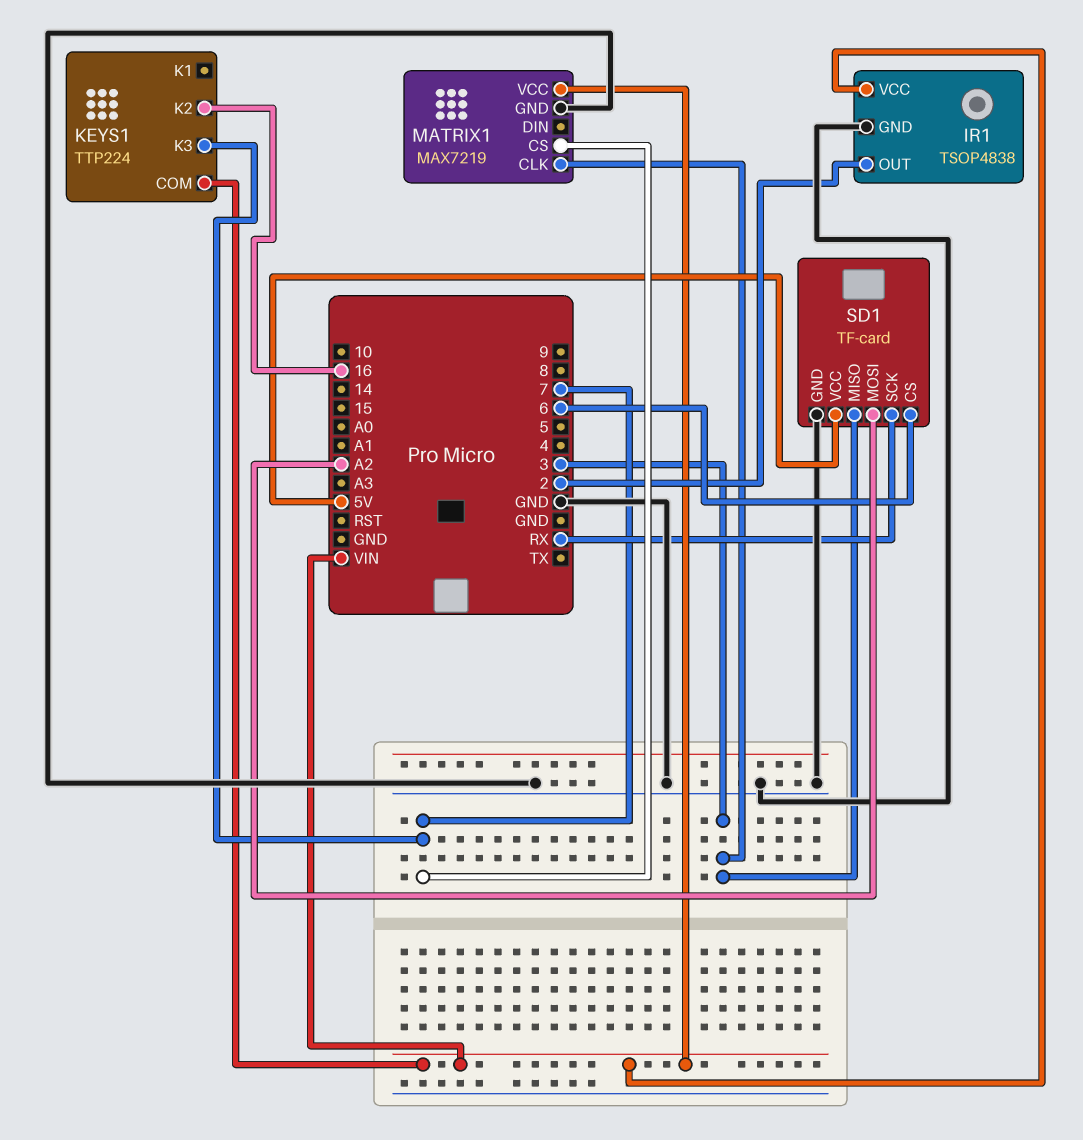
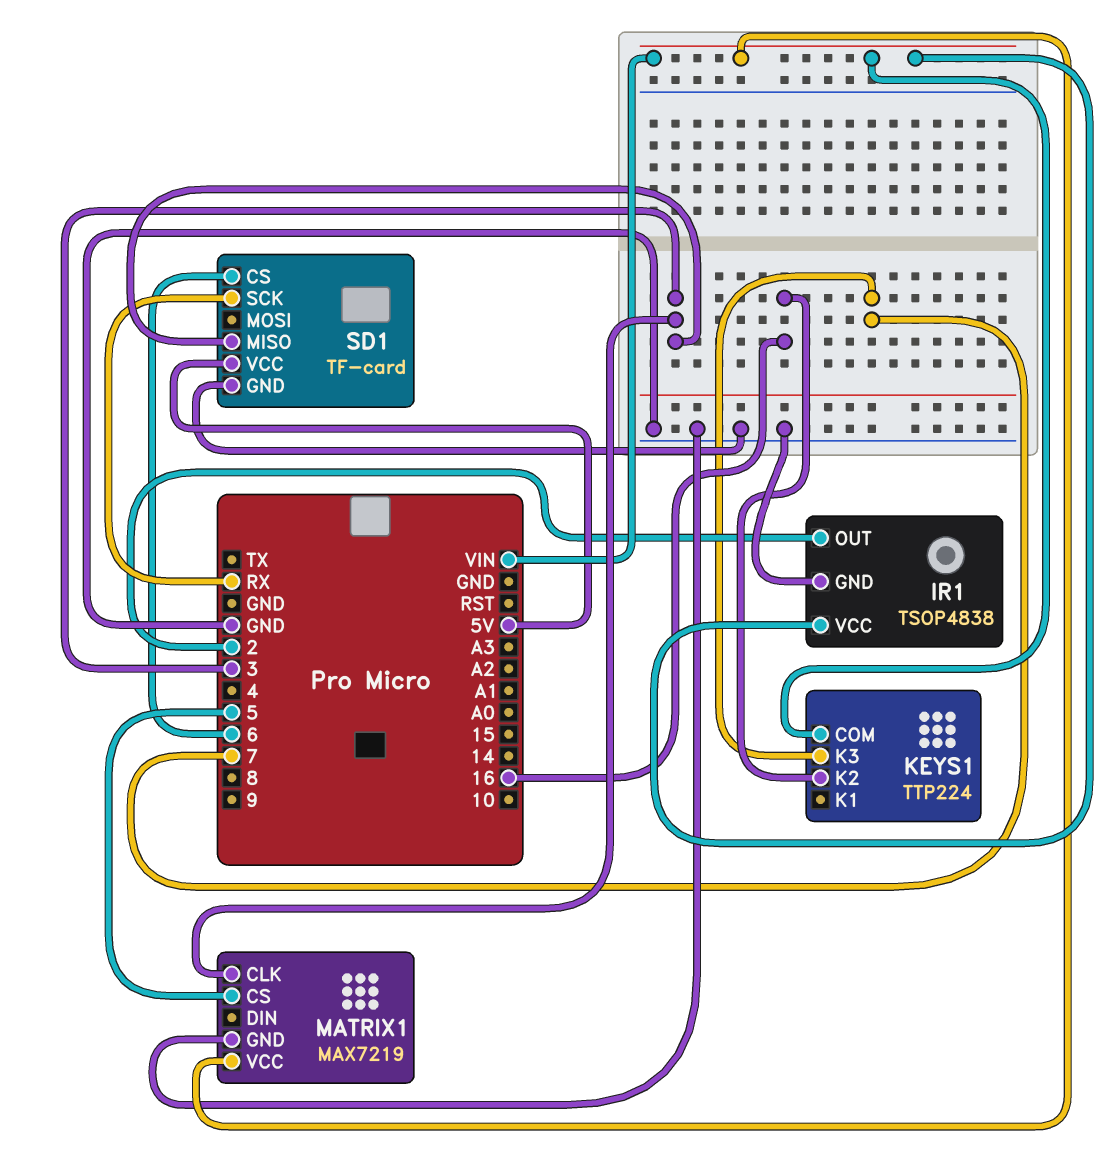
MATRIX1 pin CS: 7 -> 5
SD1 pin MOSI: A2 -> none

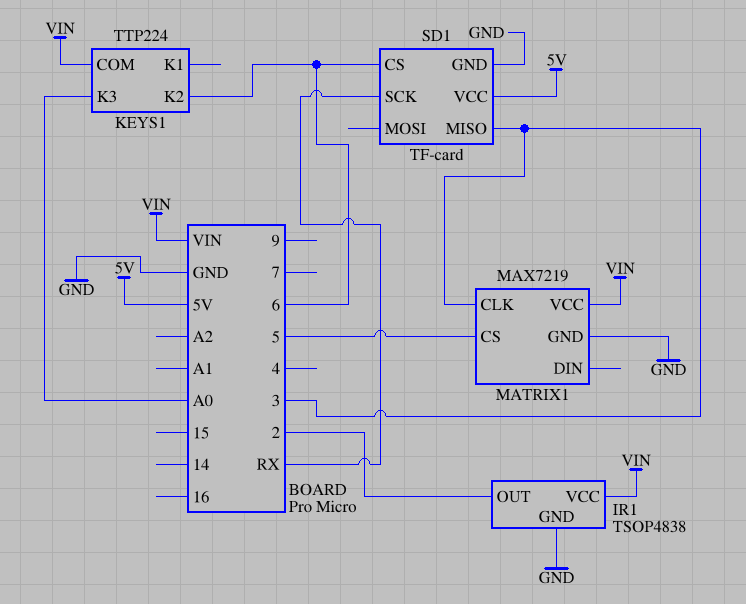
KEYS1 pin K2: 16 -> 6
KEYS1 pin K3: 7 -> A0

